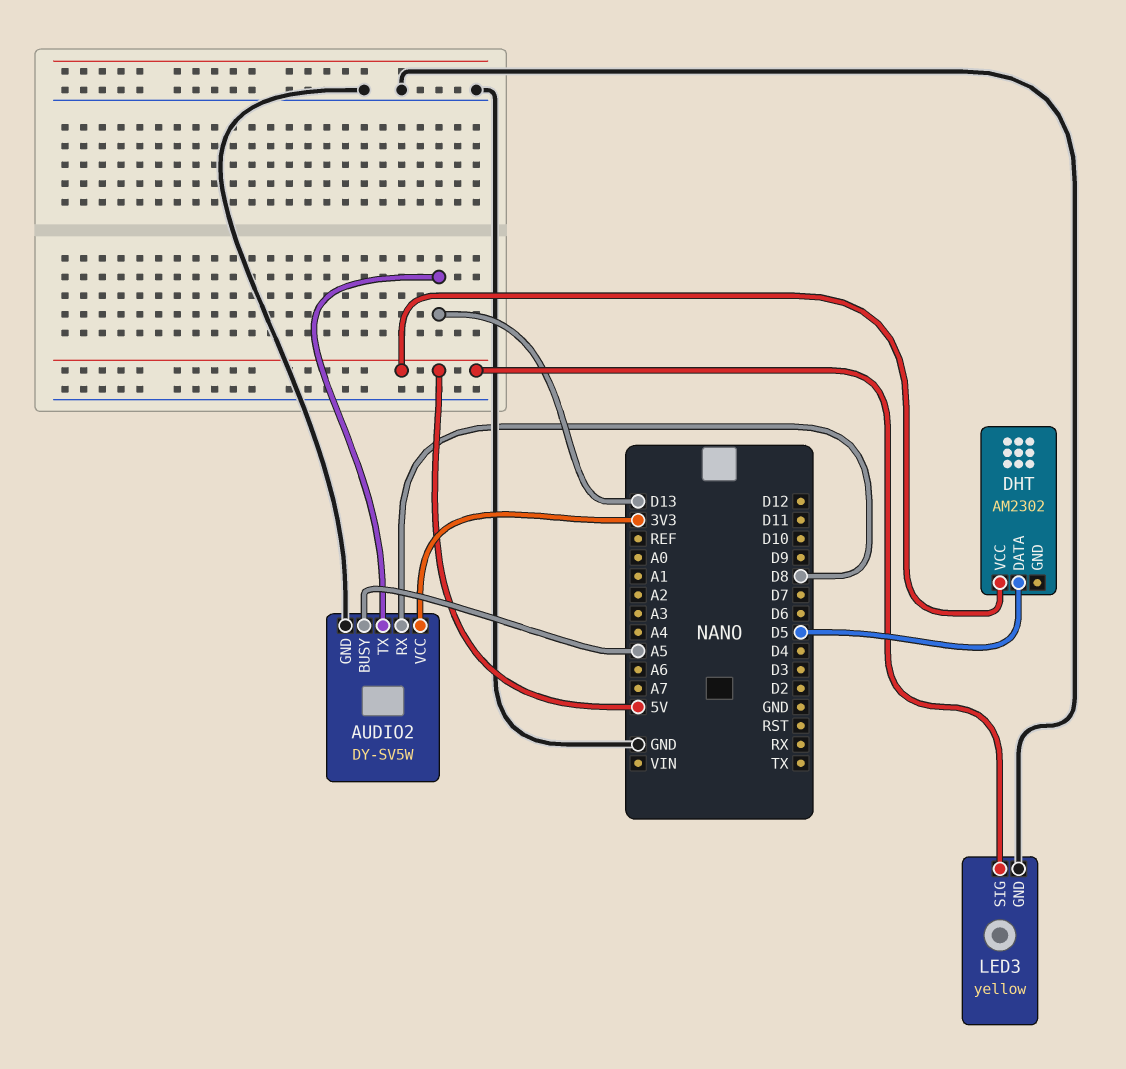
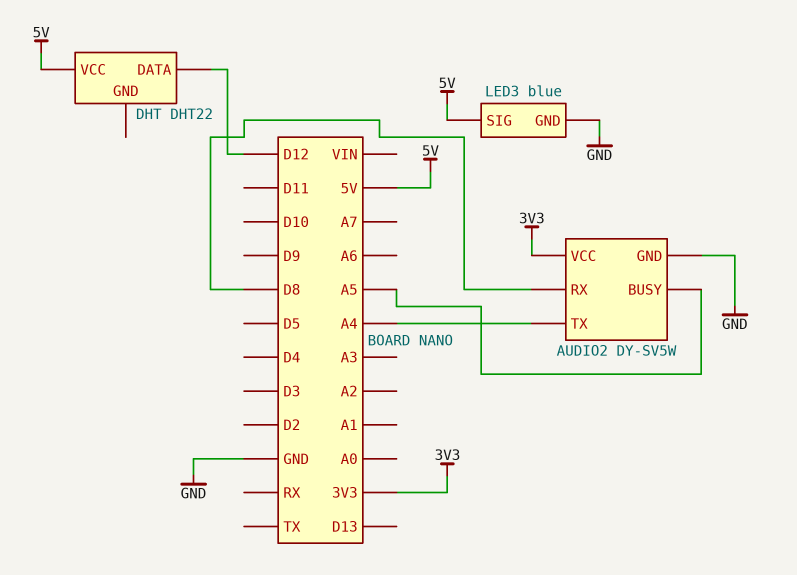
AUDIO2 pin TX: D13 -> A4
DHT: AM2302 -> DHT22
DHT pin DATA: D5 -> D12
LED3: yellow -> blue

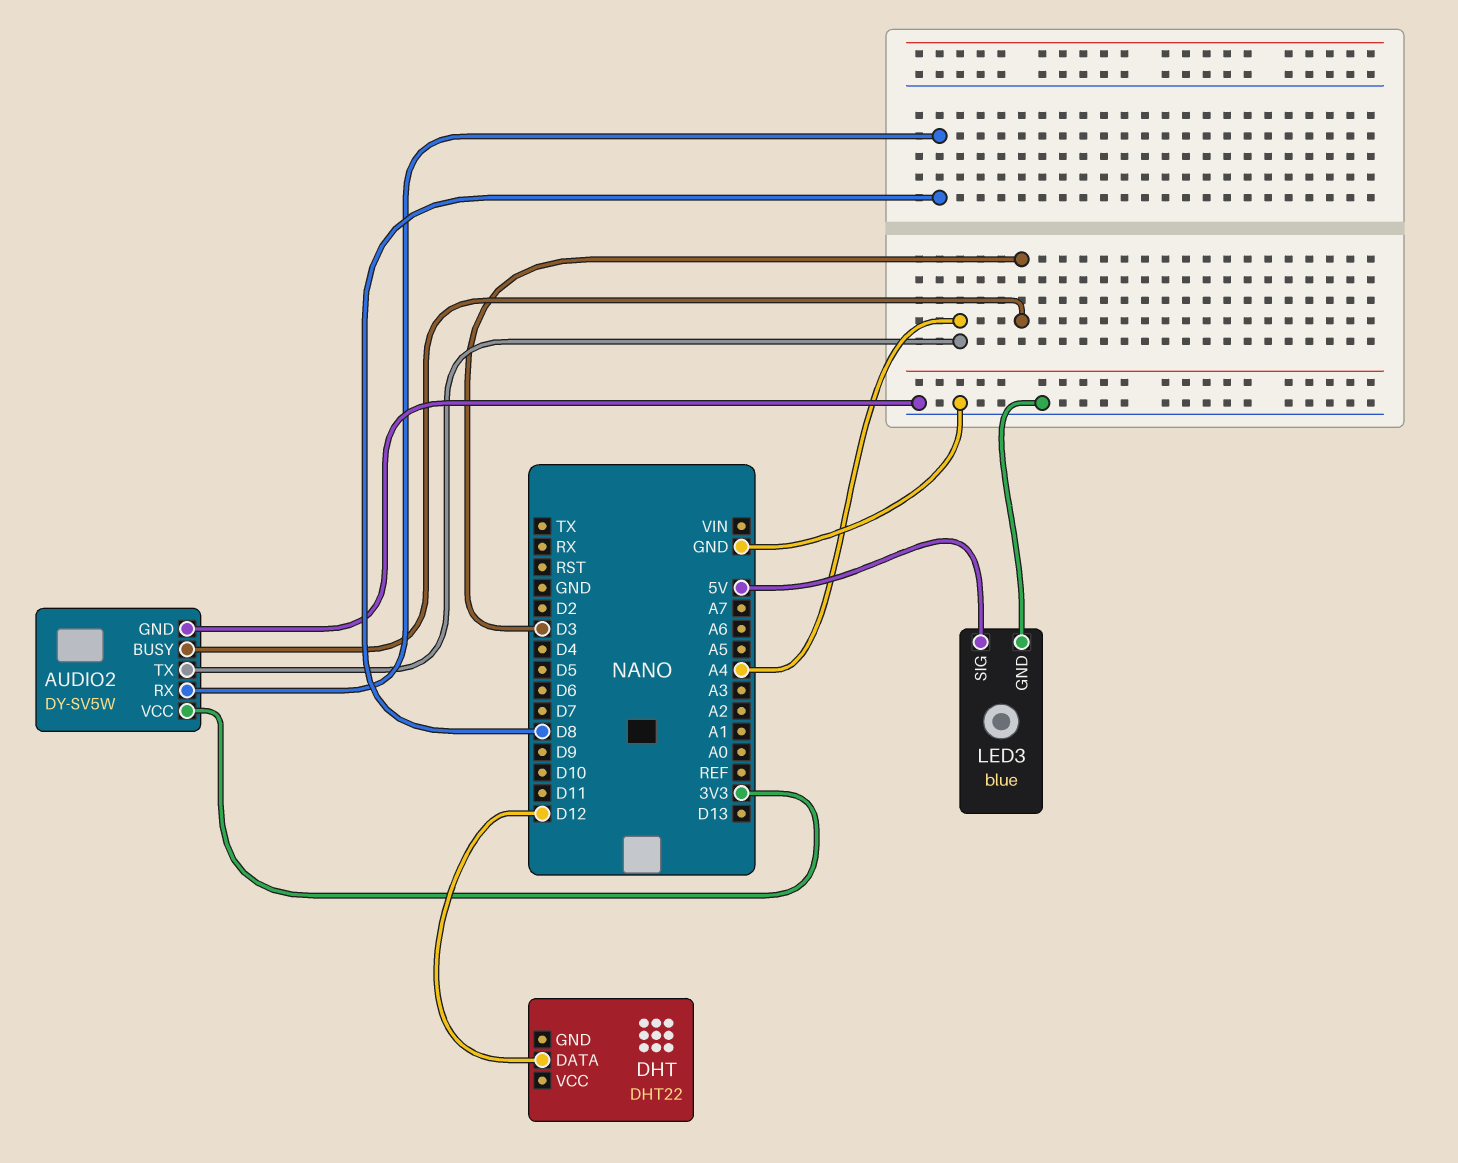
AUDIO2 pin BUSY: A5 -> D3
DHT pin VCC: 5V -> none

